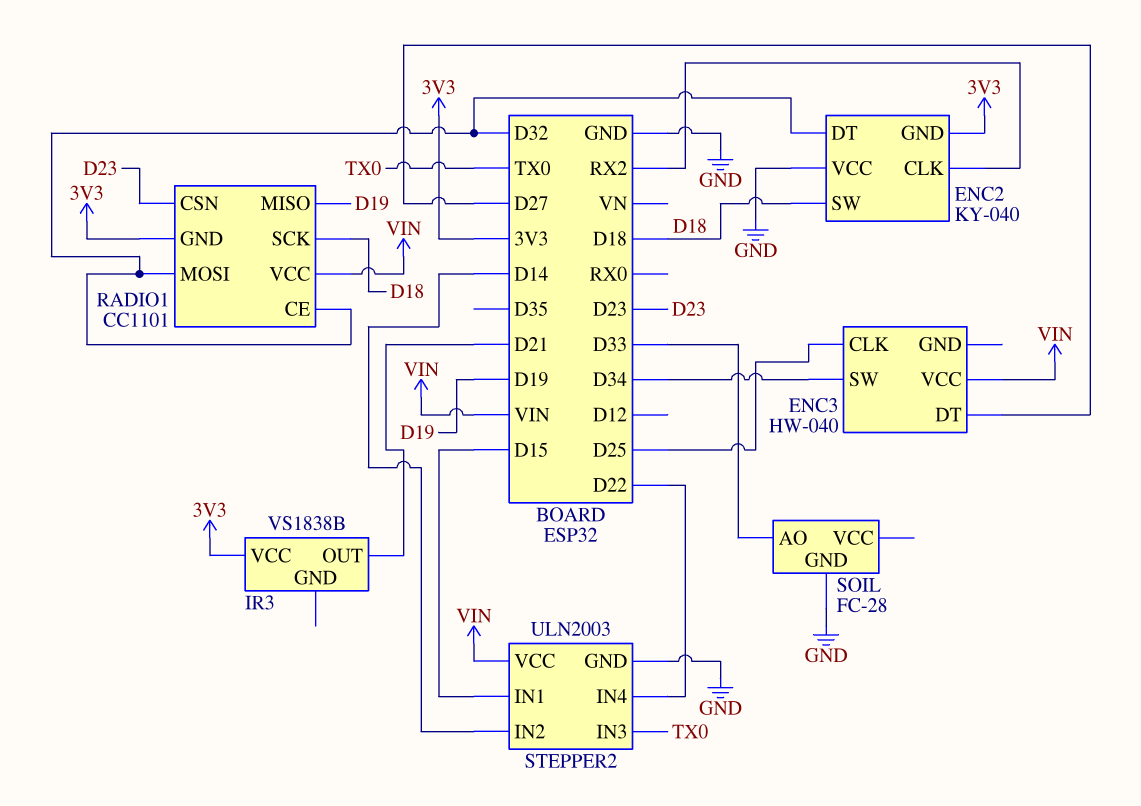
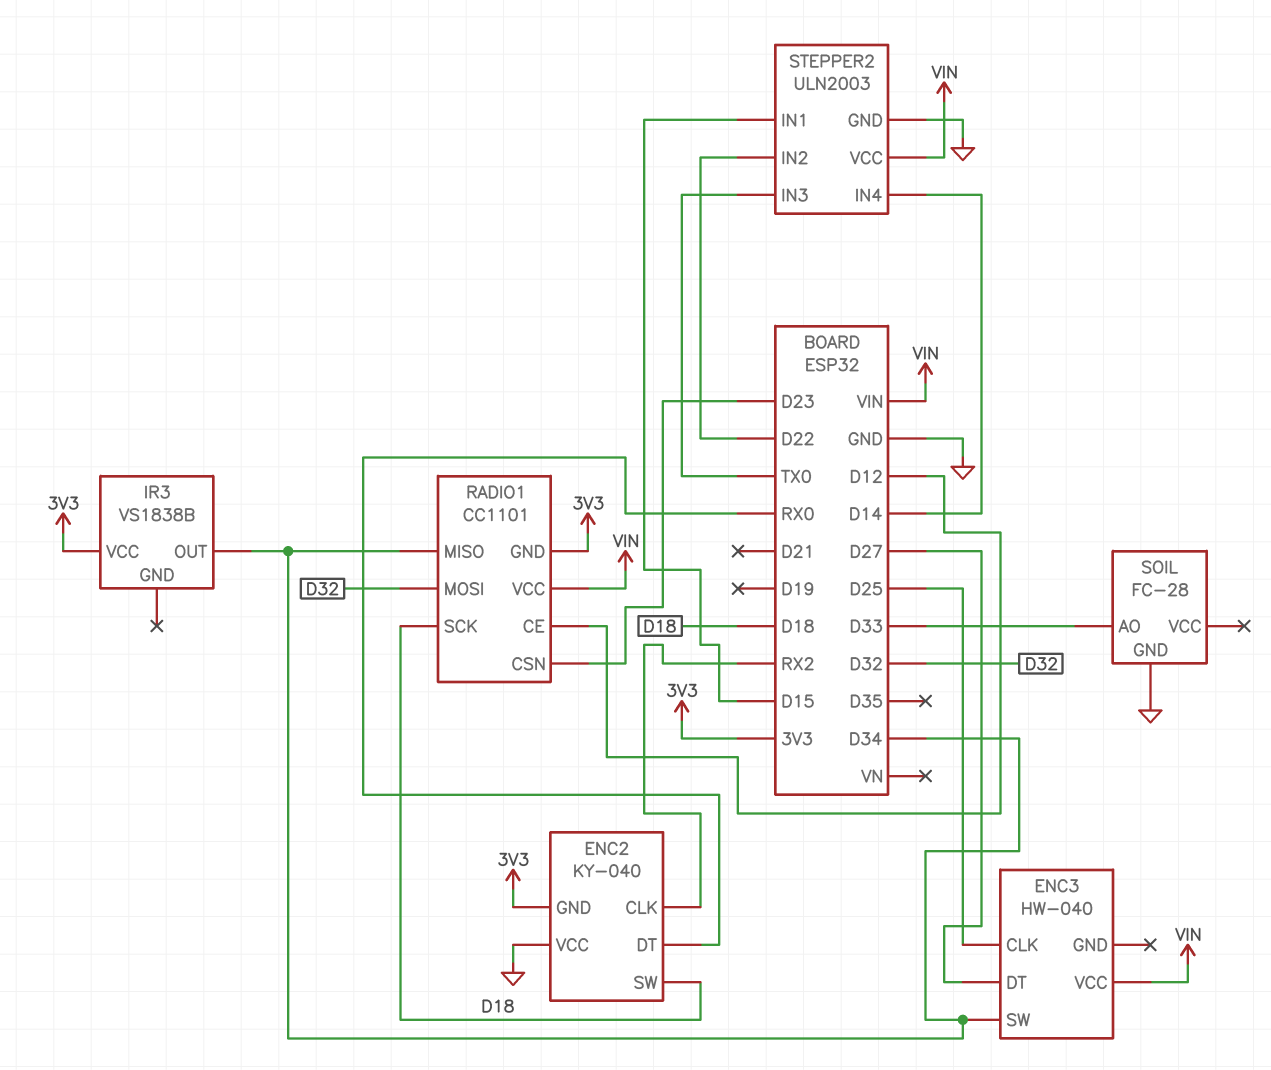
ENC2 pin DT: D32 -> RX0
IR3 pin OUT: D21 -> D34
RADIO1 pin CE: D32 -> D12
RADIO1 pin MISO: D19 -> D34
STEPPER2 pin IN2: D14 -> D22
STEPPER2 pin IN4: D22 -> D14

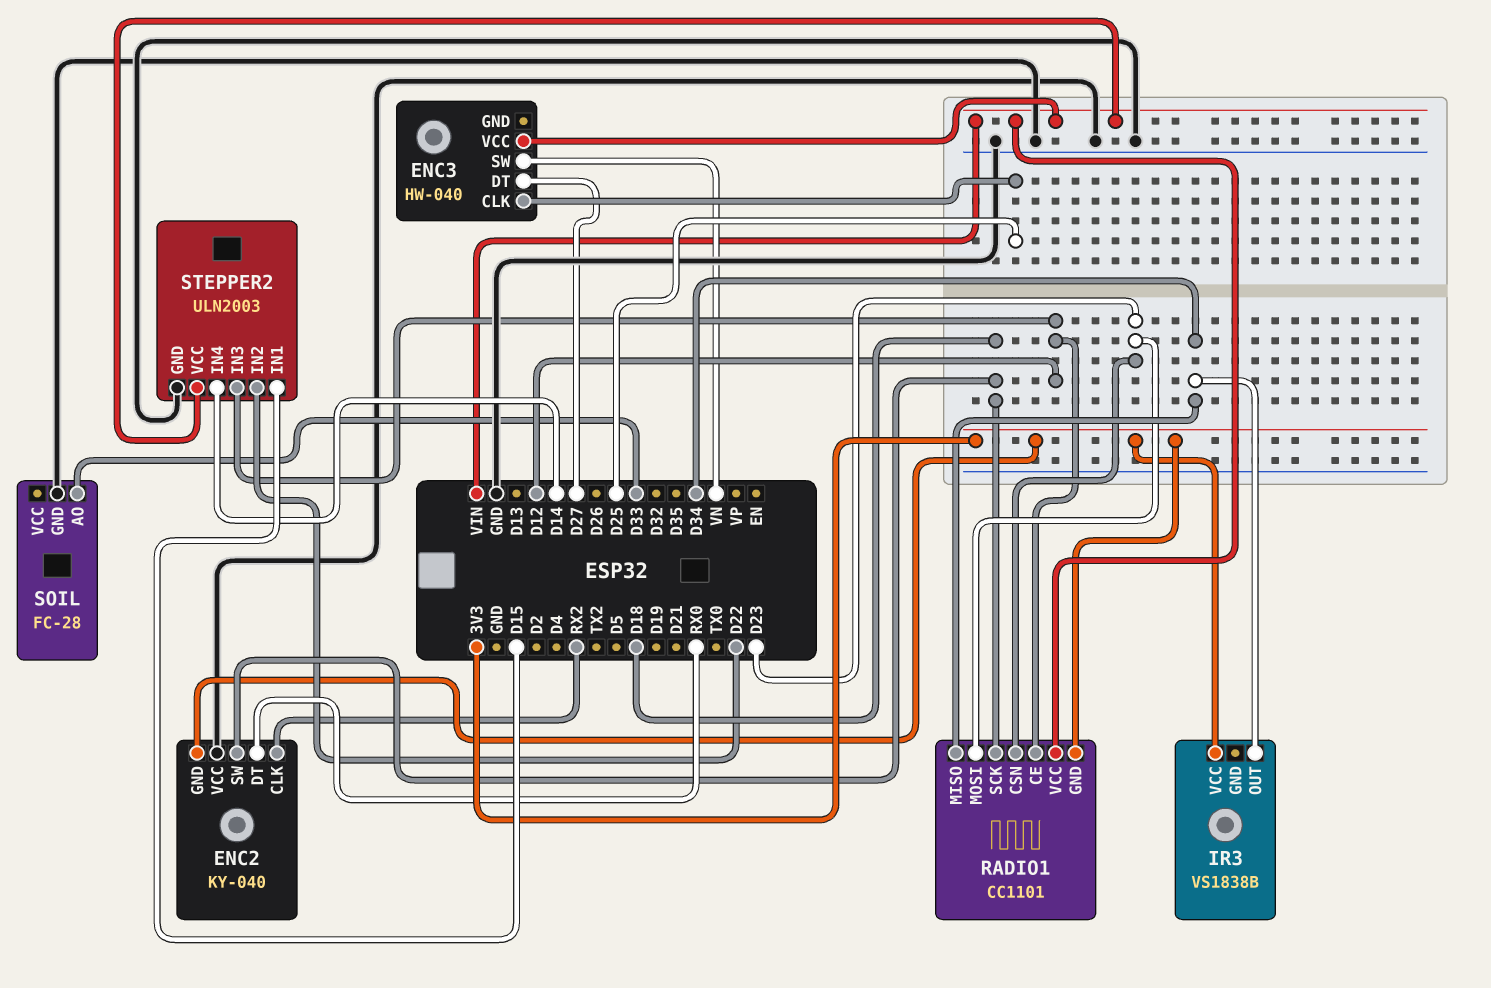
ENC3 pin SW: D34 -> VN
RADIO1 pin MOSI: D32 -> D23
STEPPER2 pin IN3: TX0 -> D12

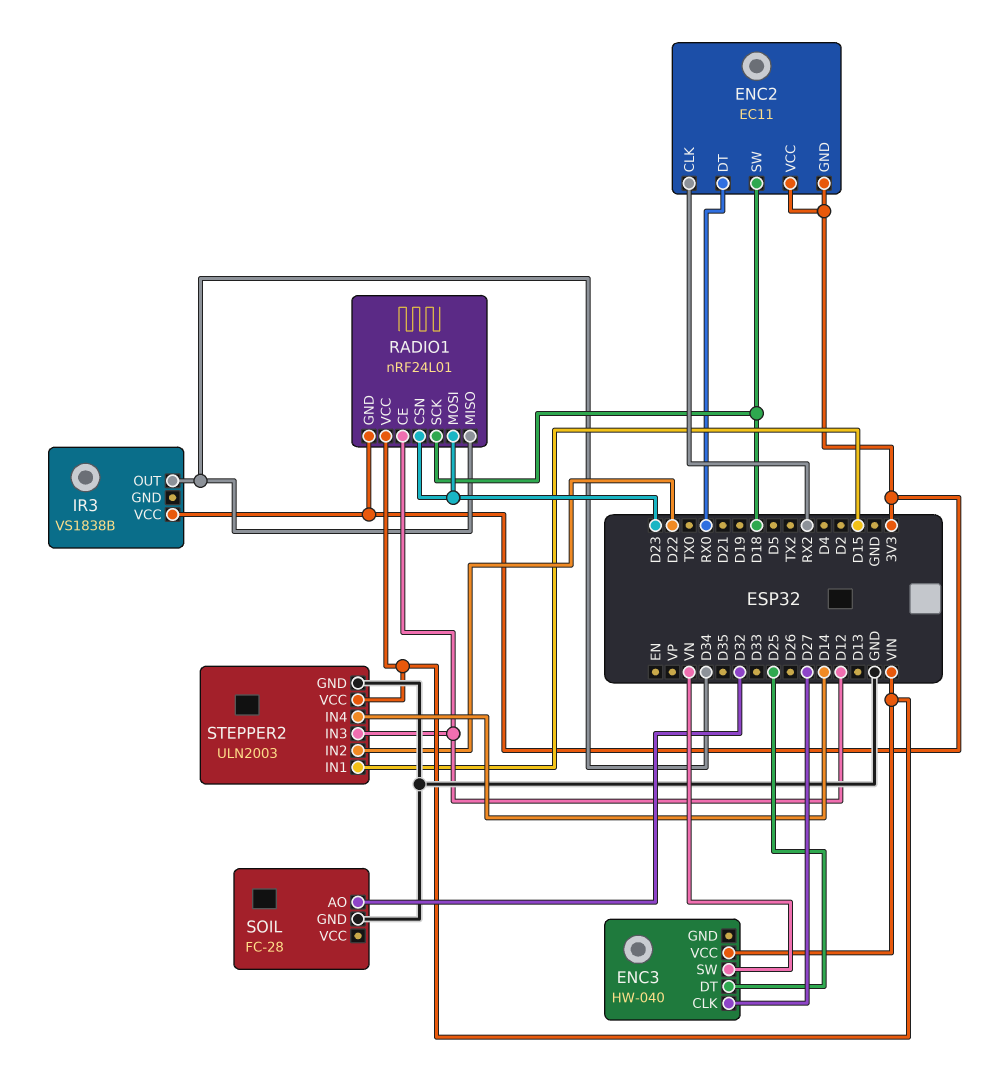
ENC2: KY-040 -> EC11
ENC2 pin VCC: GND -> 3V3
ENC3 pin CLK: D25 -> D27
ENC3 pin DT: D27 -> D25
RADIO1: CC1101 -> nRF24L01
SOIL pin AO: D33 -> D32

